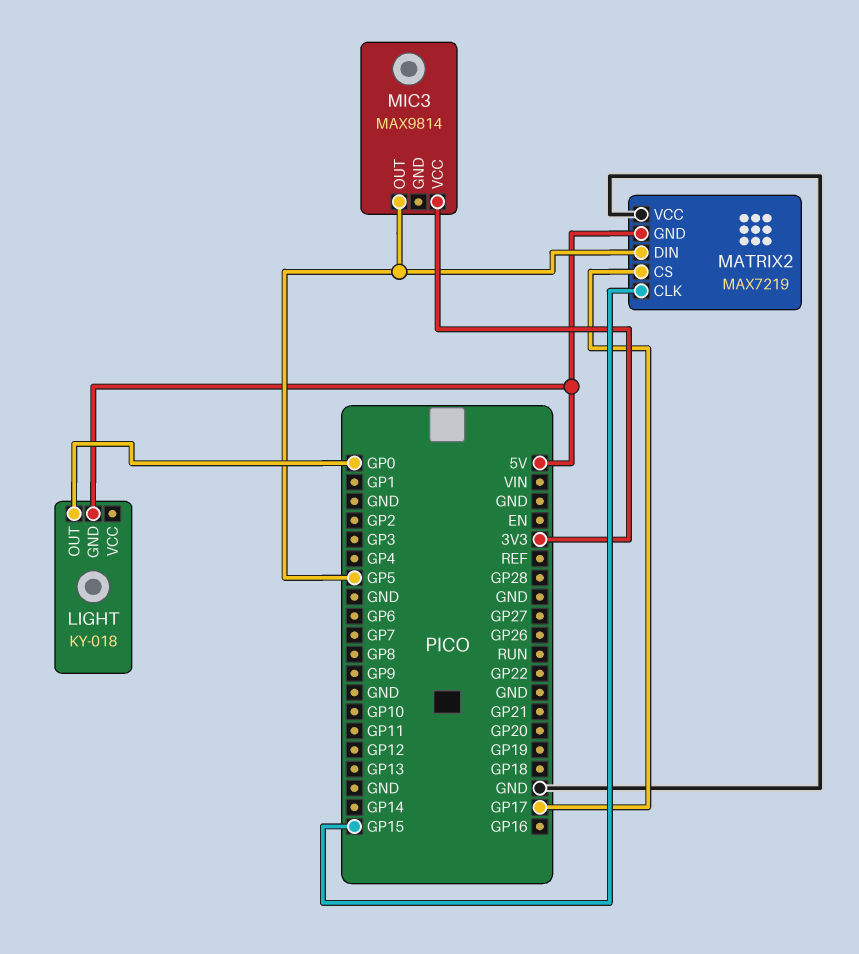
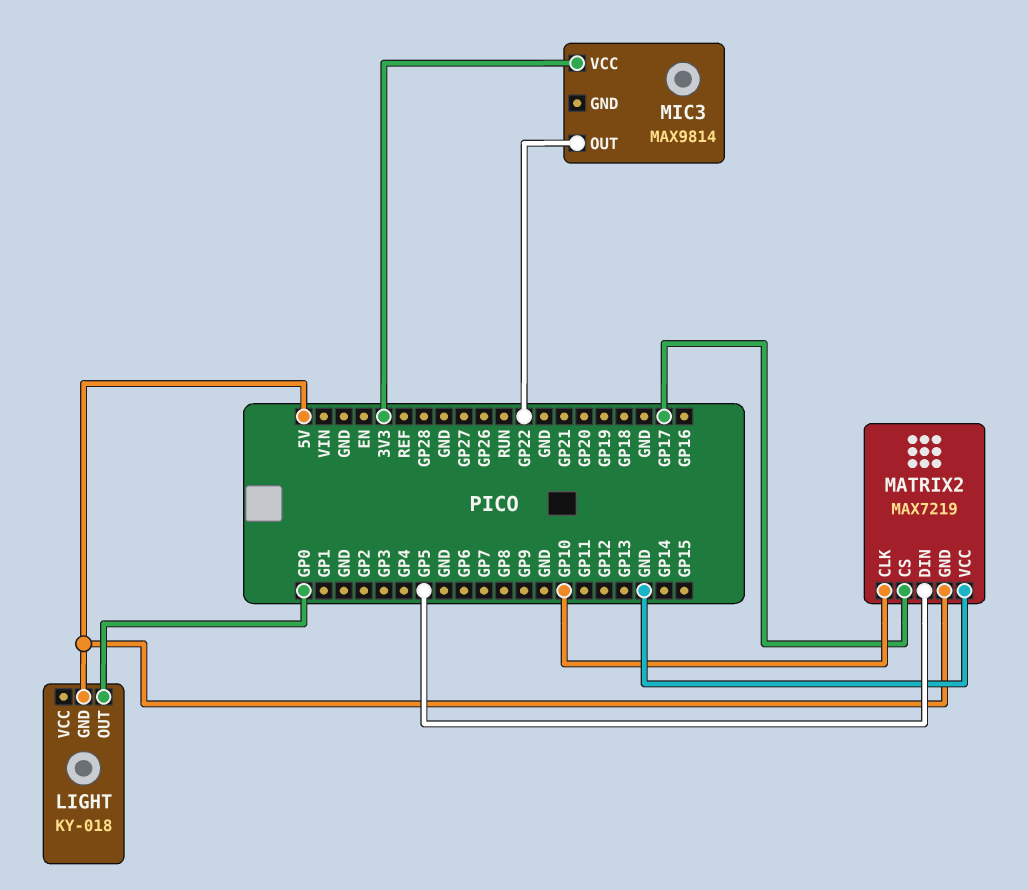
MATRIX2 pin CLK: GP15 -> GP10
MIC3 pin OUT: GP5 -> GP22

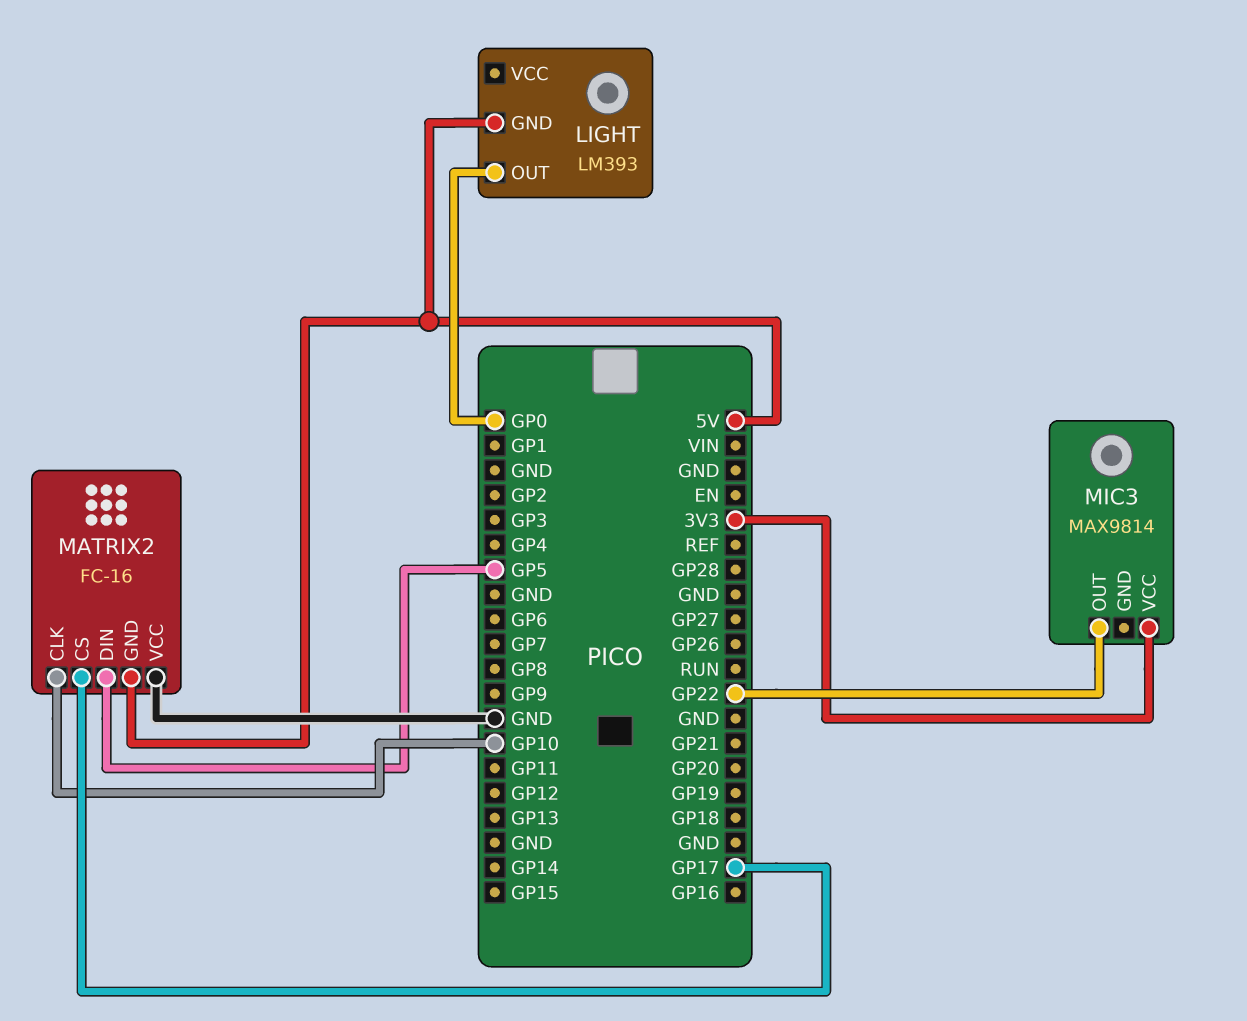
LIGHT: KY-018 -> LM393
MATRIX2: MAX7219 -> FC-16

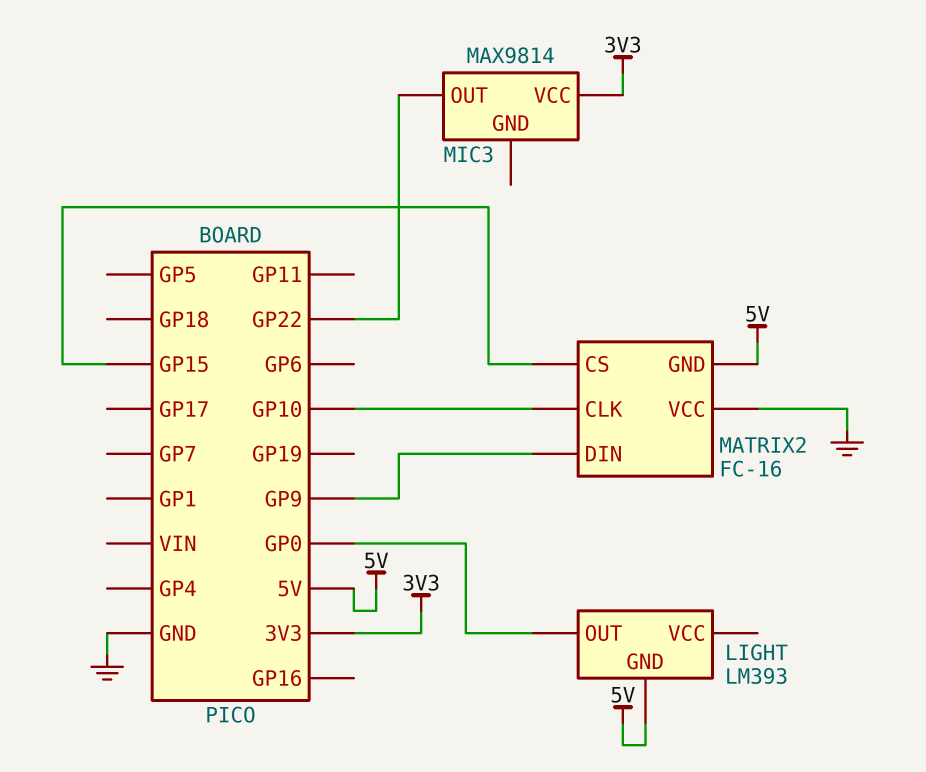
MATRIX2 pin CS: GP17 -> GP15
MATRIX2 pin DIN: GP5 -> GP9

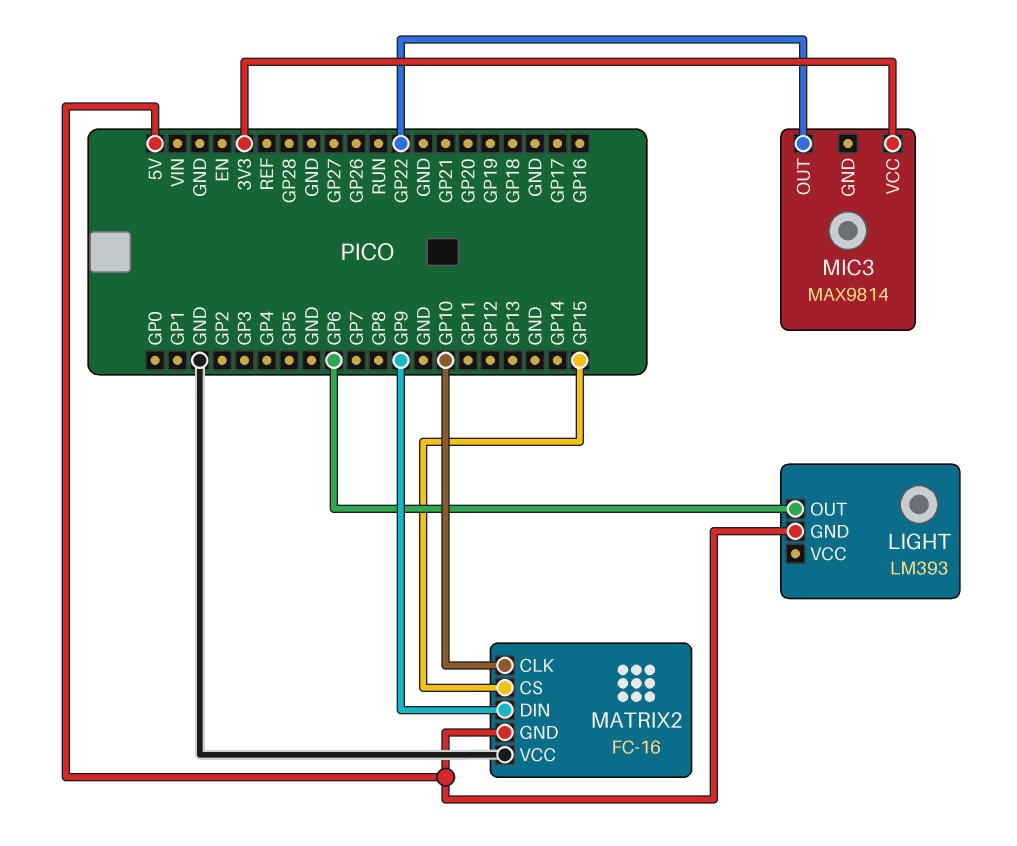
LIGHT pin OUT: GP0 -> GP6

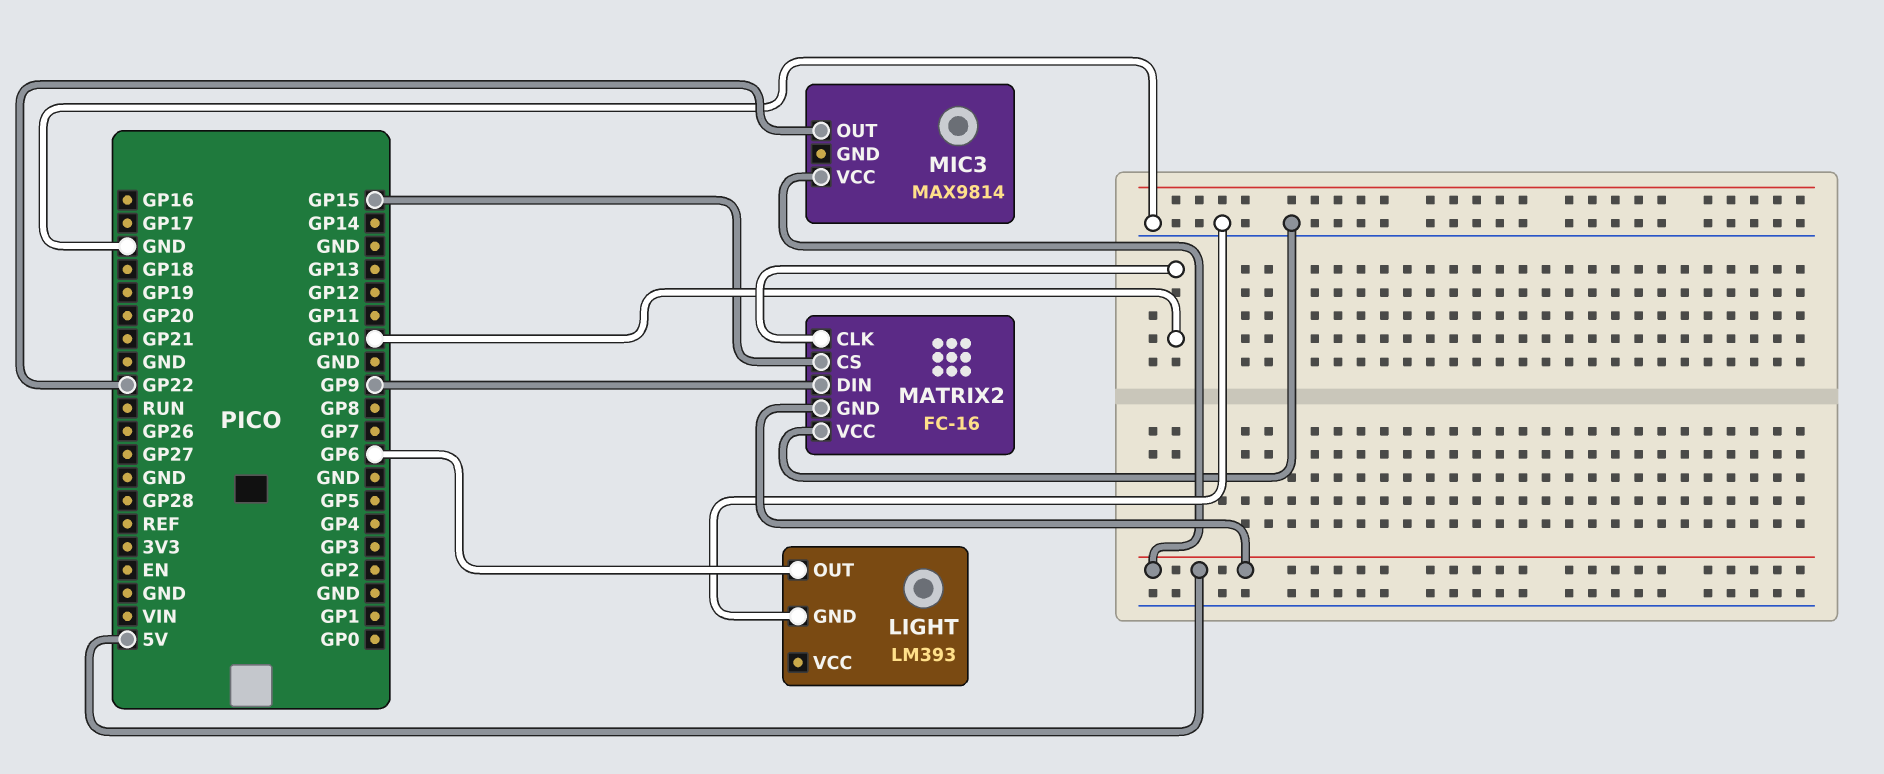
LIGHT pin GND: 5V -> GND
MIC3 pin VCC: 3V3 -> 5V

